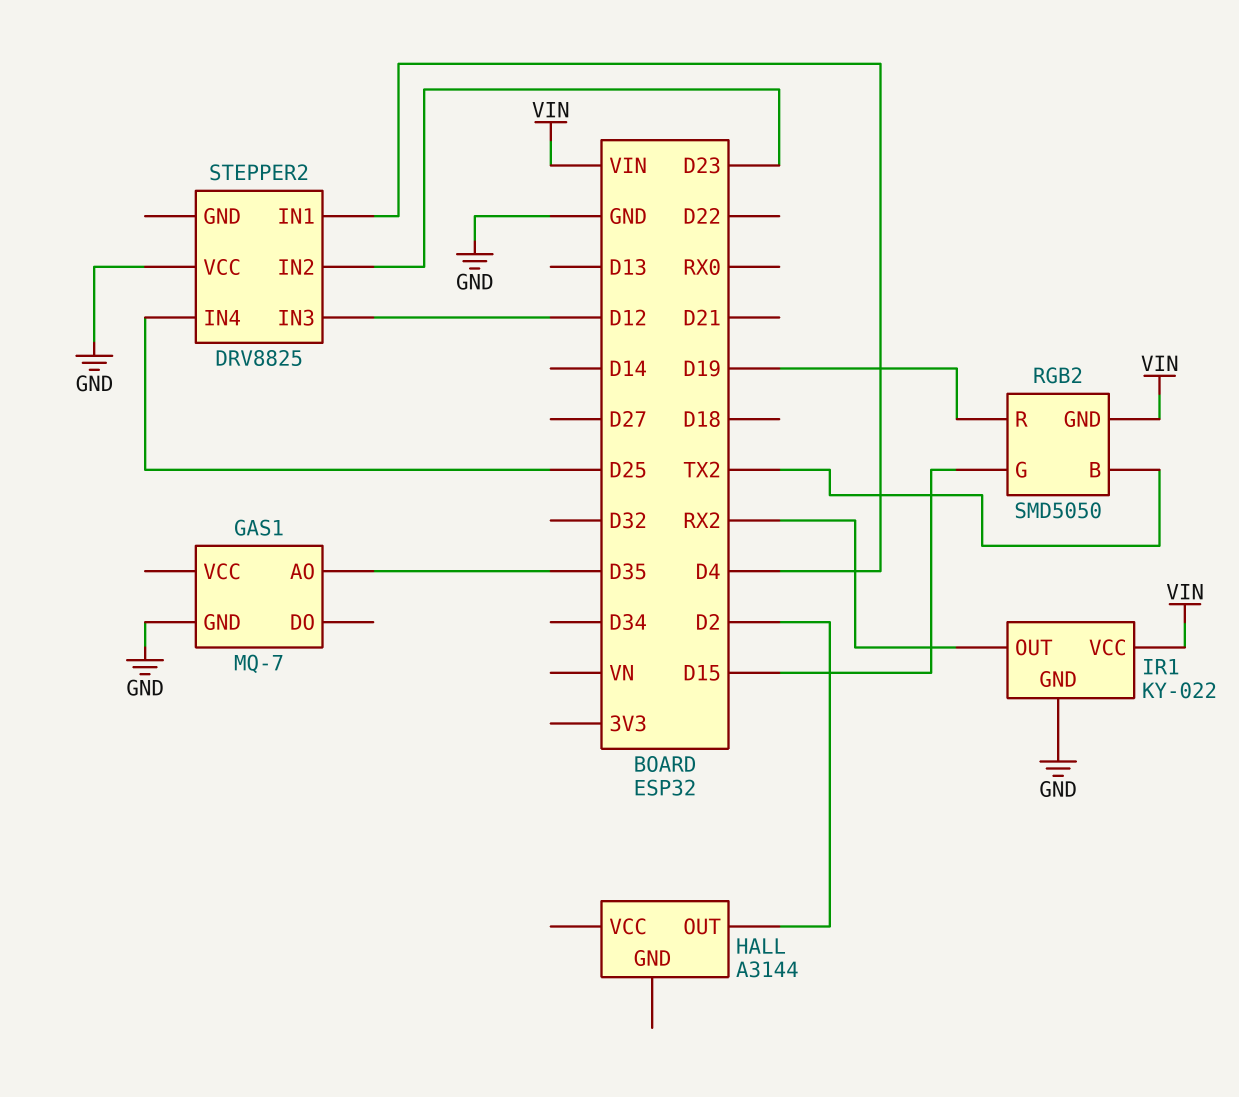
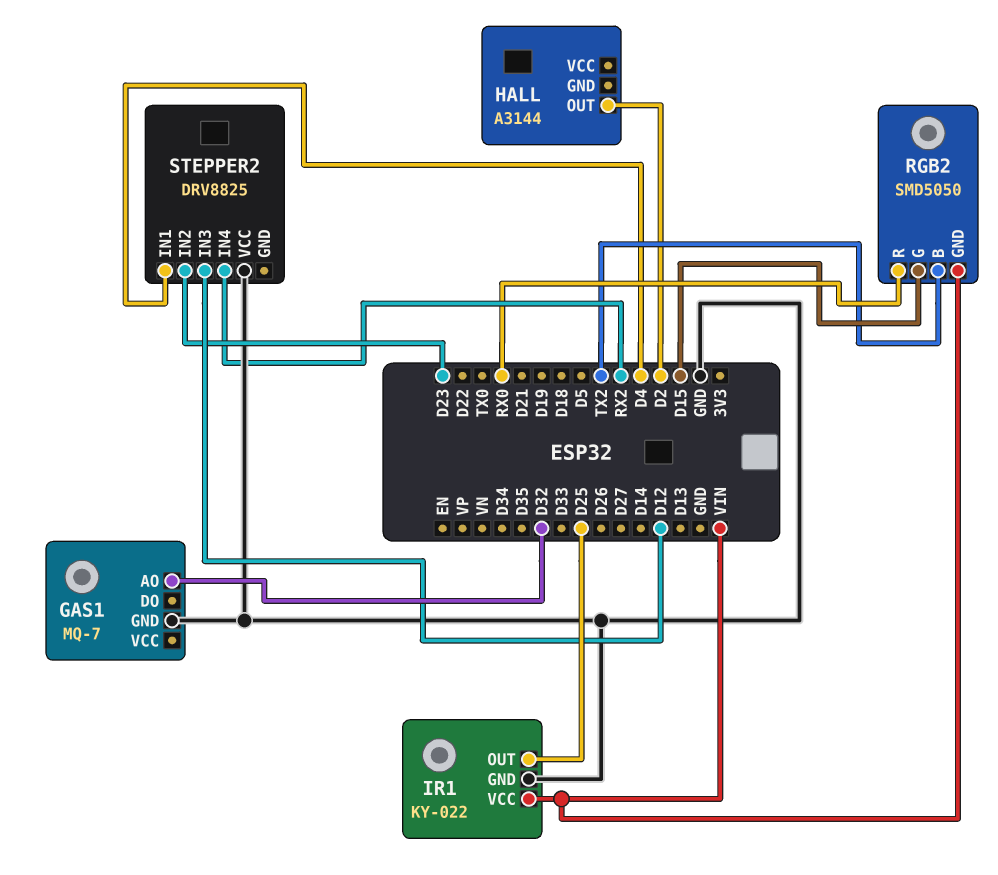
GAS1 pin AO: D35 -> D32
IR1 pin OUT: RX2 -> D25
RGB2 pin R: D19 -> RX0
STEPPER2 pin IN4: D25 -> RX2

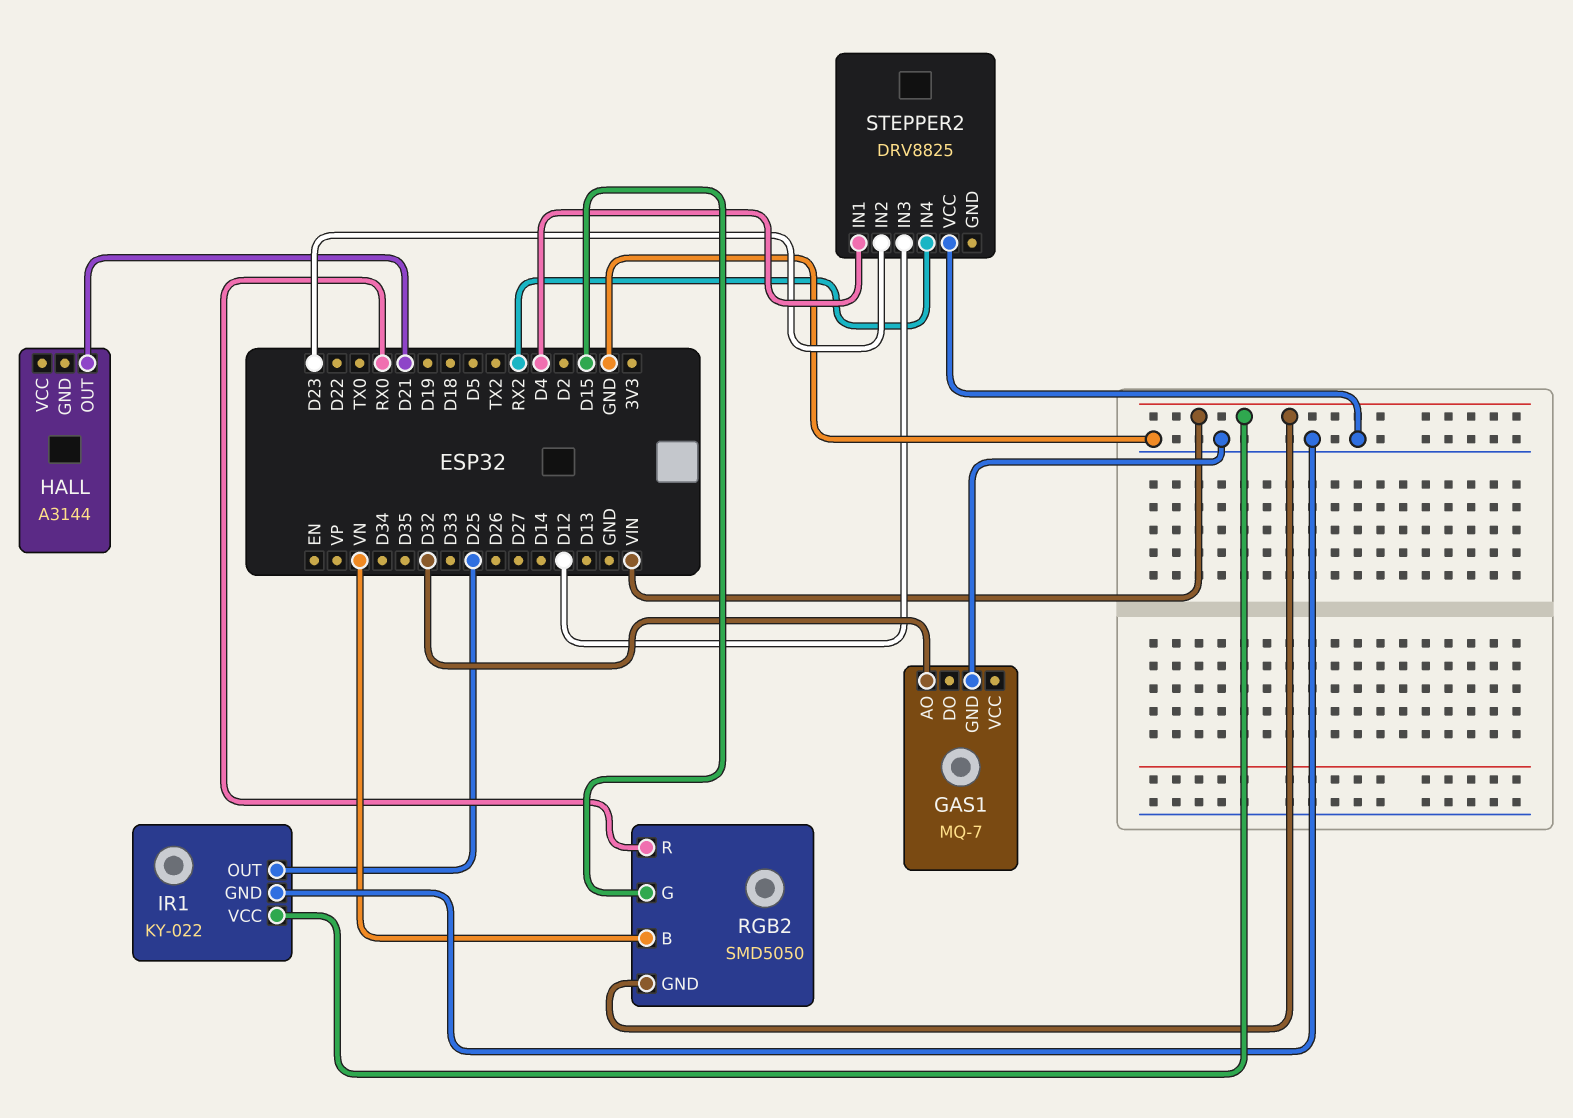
HALL pin OUT: D2 -> D21
RGB2 pin B: TX2 -> VN

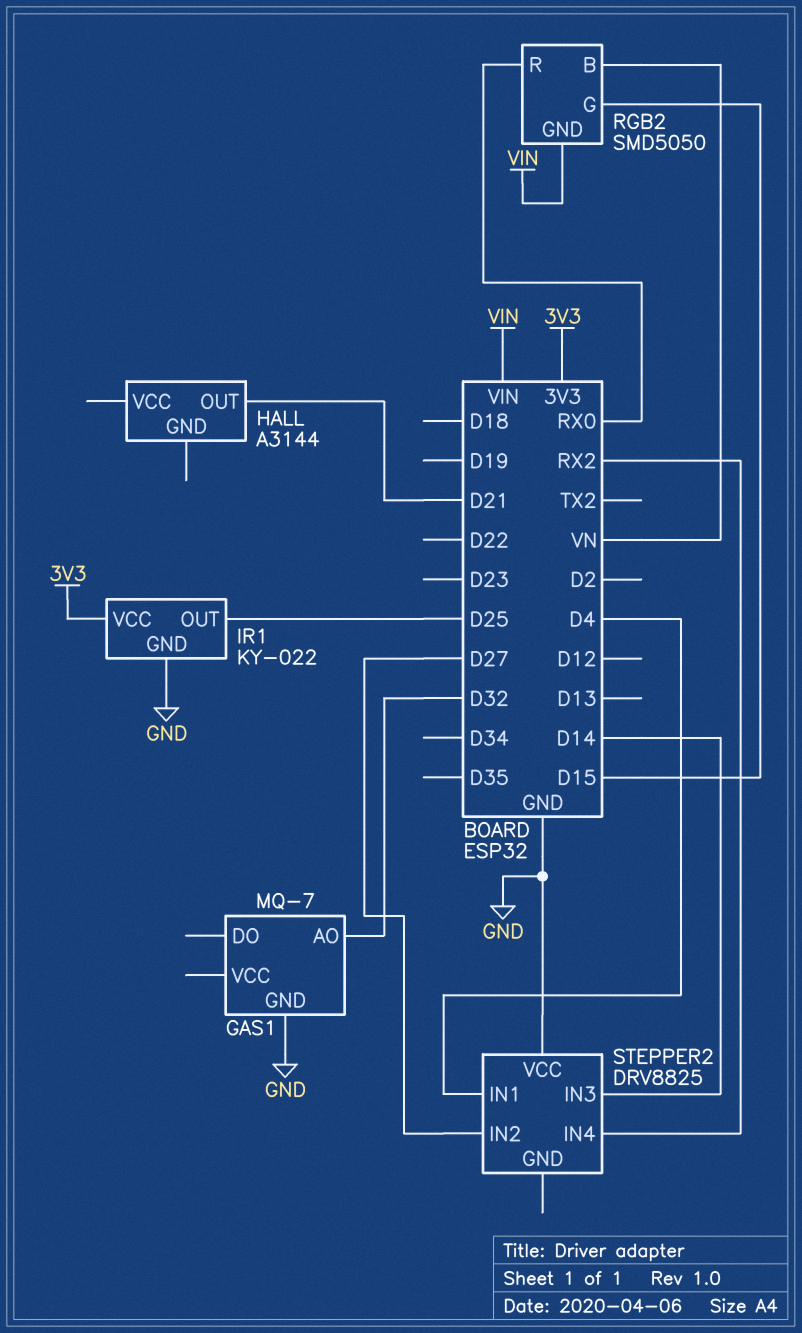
IR1 pin VCC: VIN -> 3V3
STEPPER2 pin IN2: D23 -> D27
STEPPER2 pin IN3: D12 -> D14

